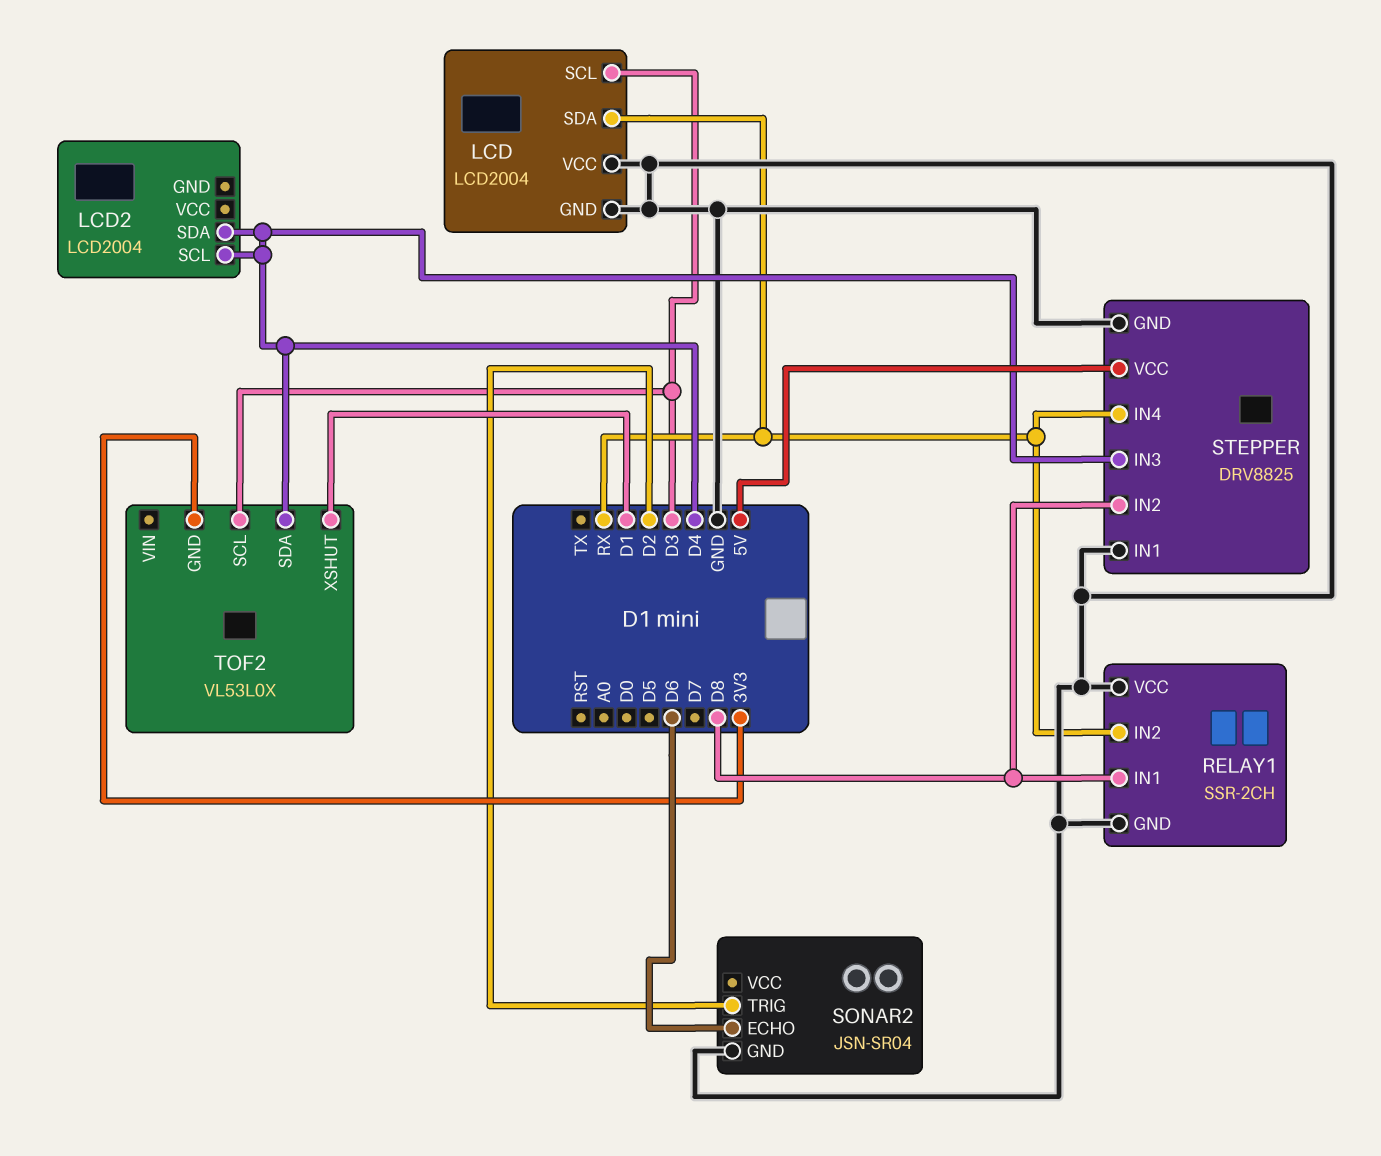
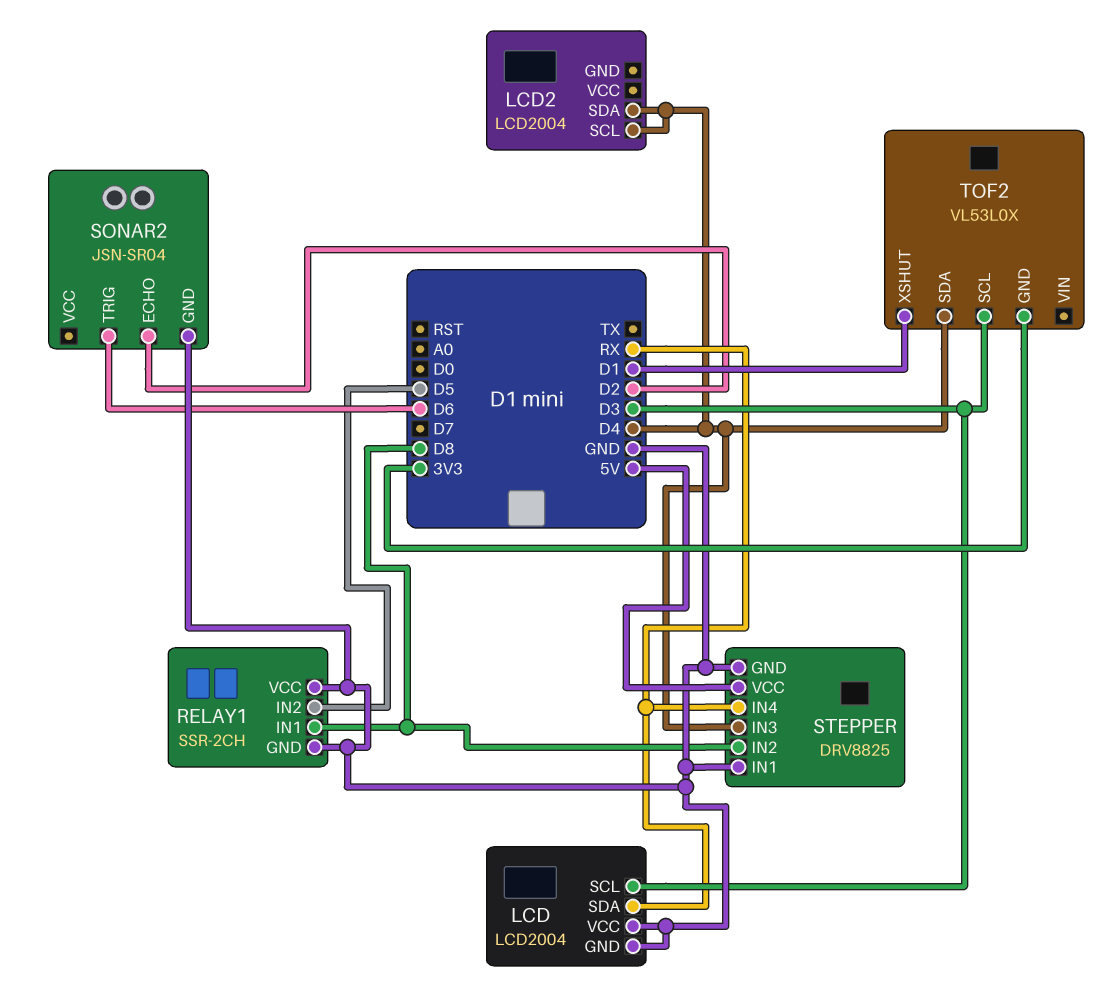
RELAY1 pin IN2: RX -> D5
SONAR2 pin ECHO: D6 -> D2
SONAR2 pin TRIG: D2 -> D6

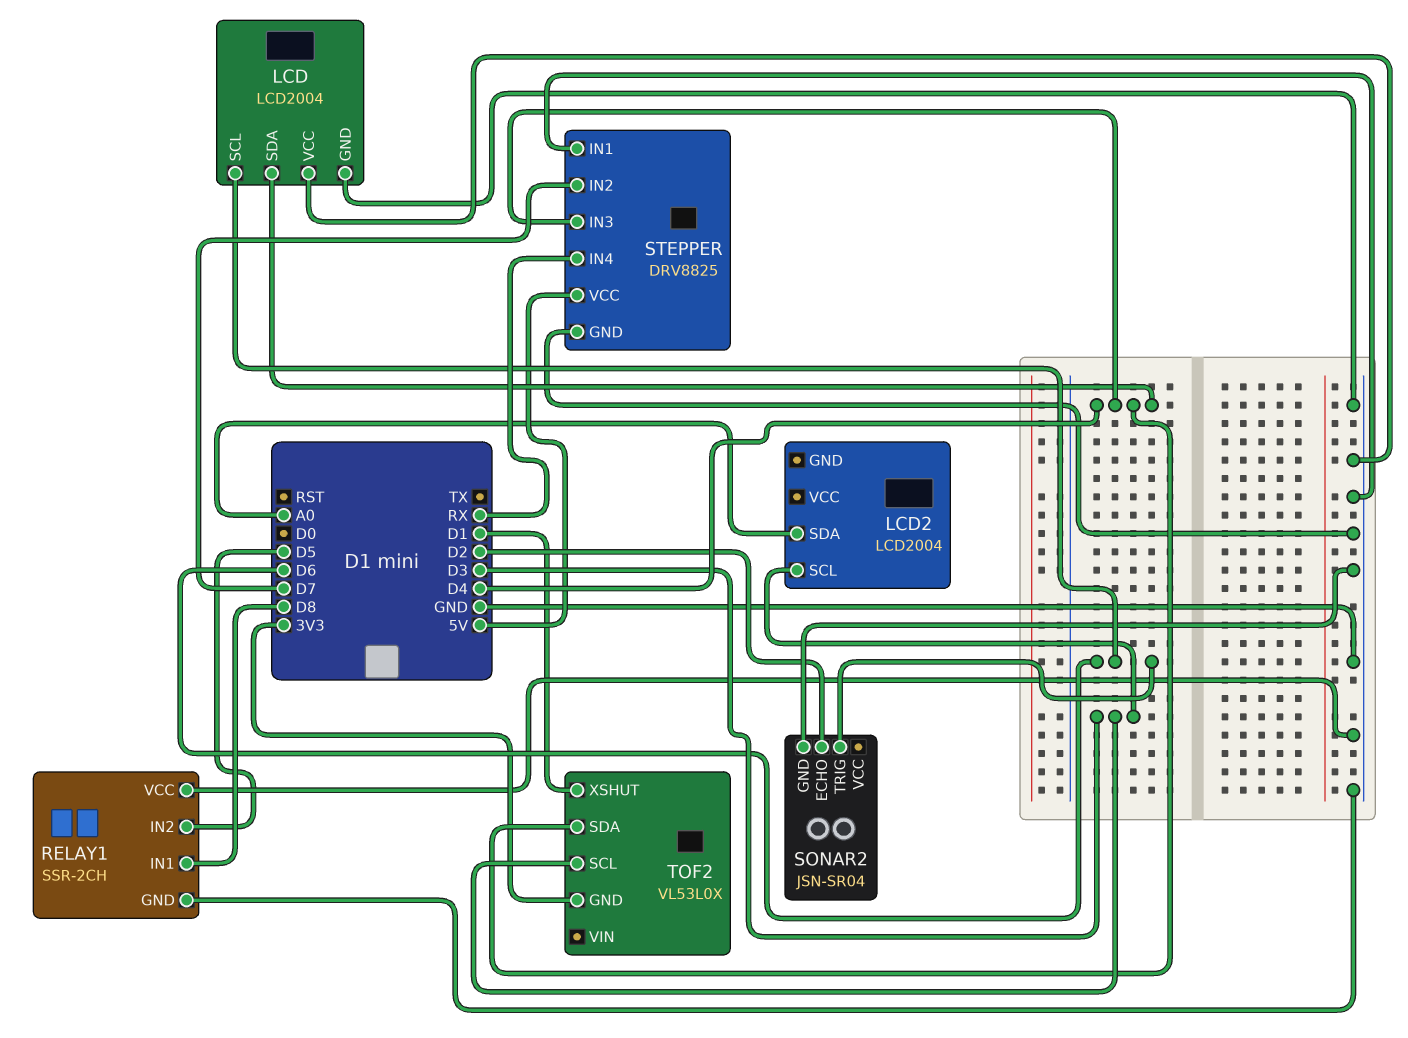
LCD pin SCL: D3 -> D6
LCD pin SDA: RX -> D4
LCD2 pin SCL: D4 -> D3
LCD2 pin SDA: D4 -> A0
STEPPER pin IN2: D8 -> D7

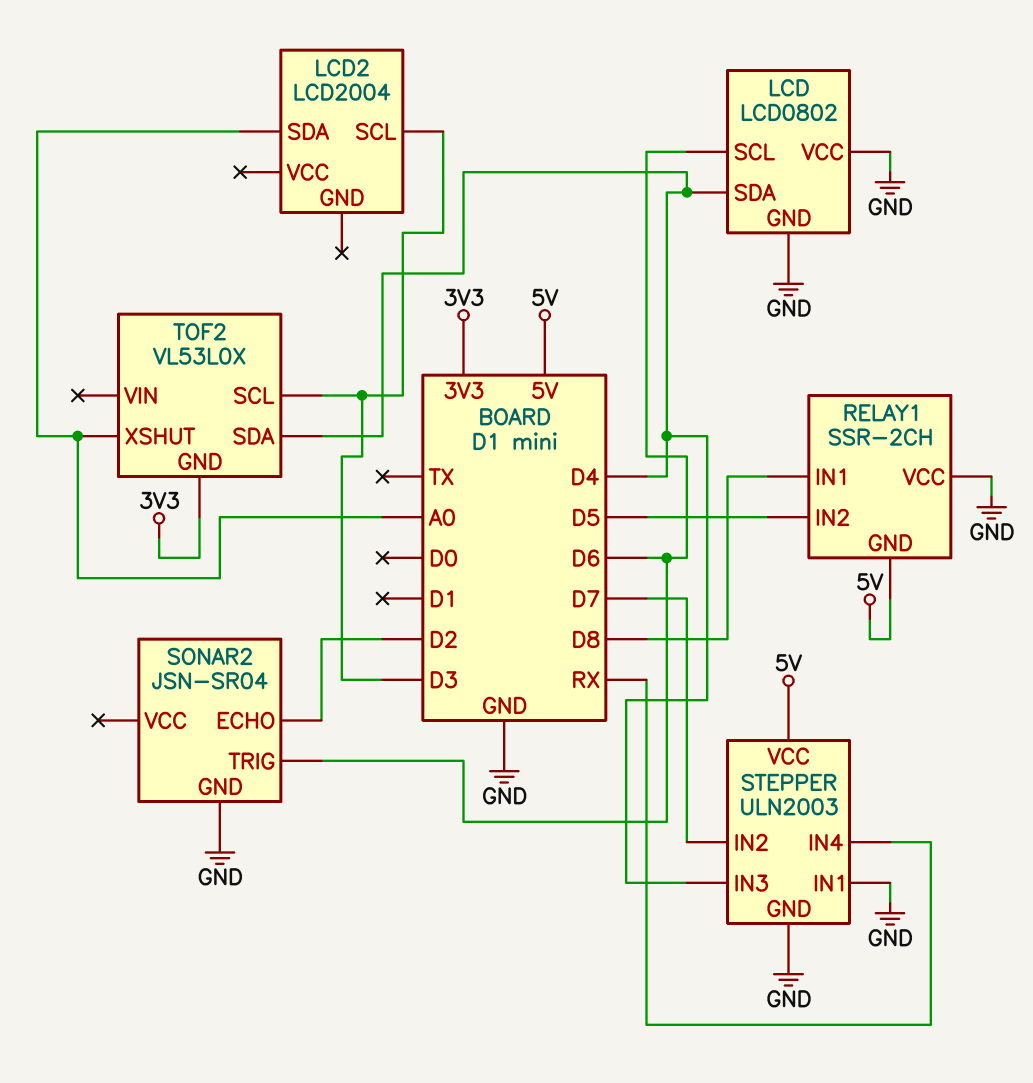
LCD: LCD2004 -> LCD0802
RELAY1 pin GND: GND -> 5V
STEPPER: DRV8825 -> ULN2003
TOF2 pin XSHUT: D1 -> A0

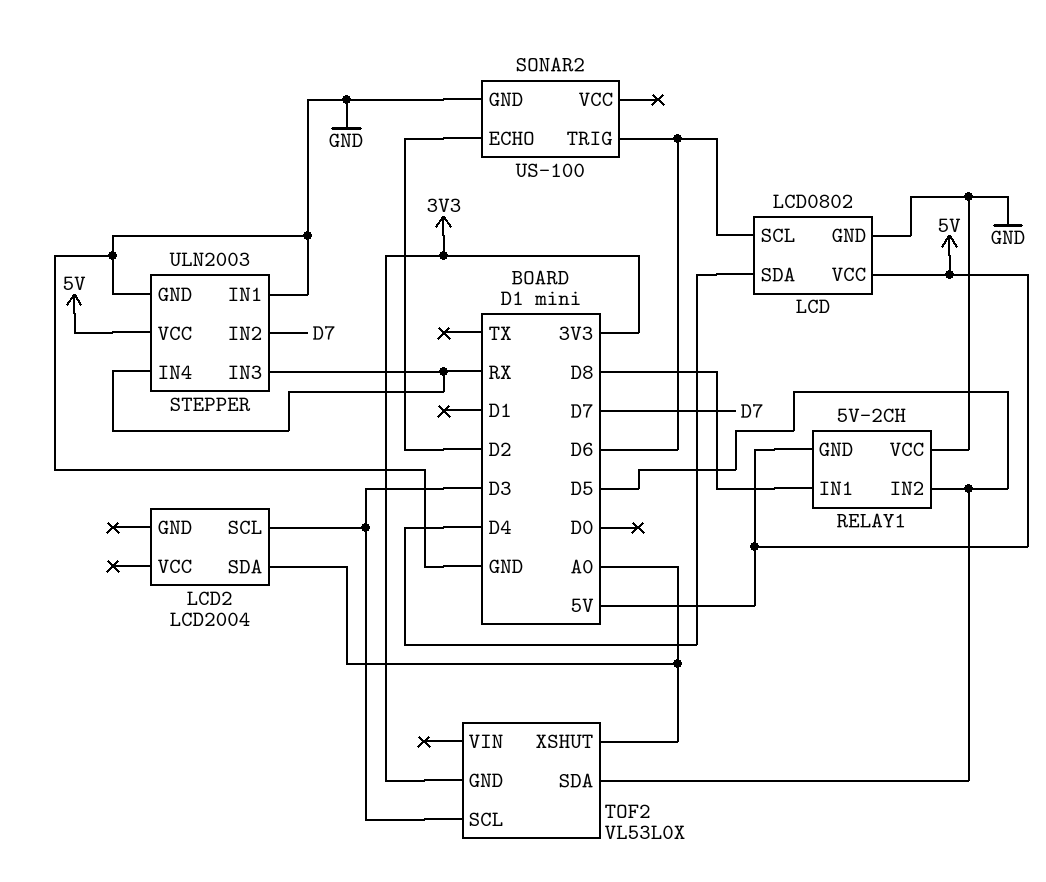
LCD pin VCC: GND -> 5V
RELAY1: SSR-2CH -> 5V-2CH
SONAR2: JSN-SR04 -> US-100
STEPPER pin IN3: D4 -> RX
TOF2 pin SDA: D4 -> D5

